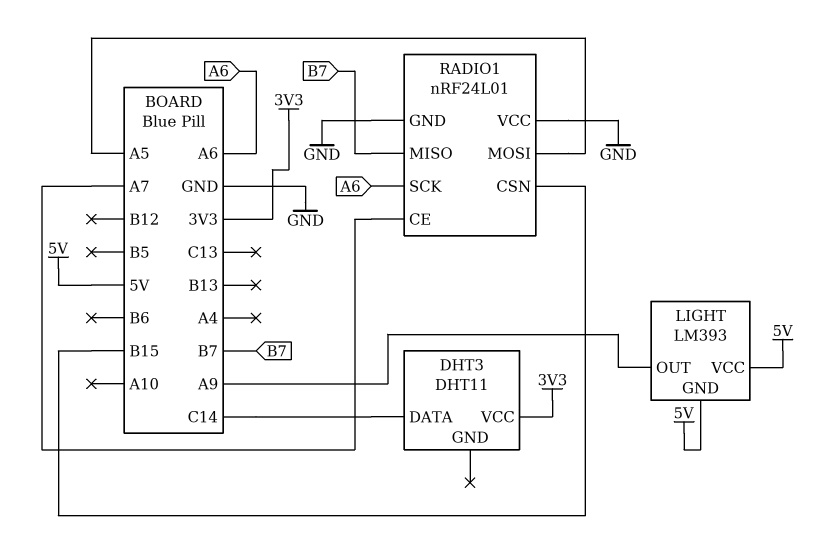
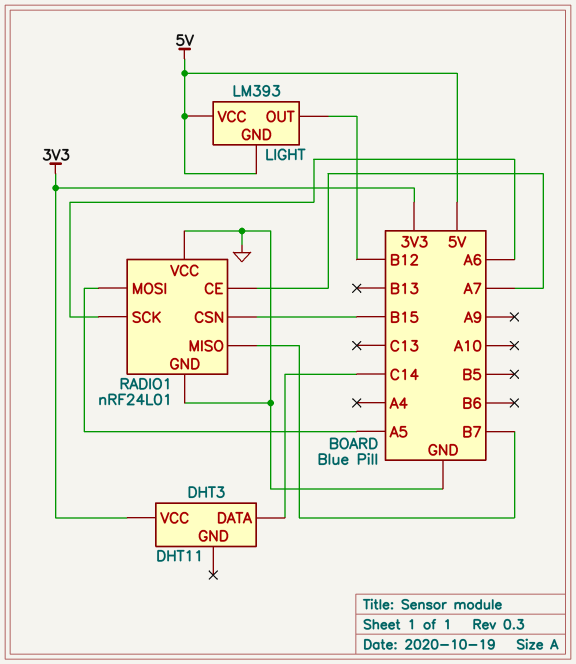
LIGHT pin OUT: A9 -> B12

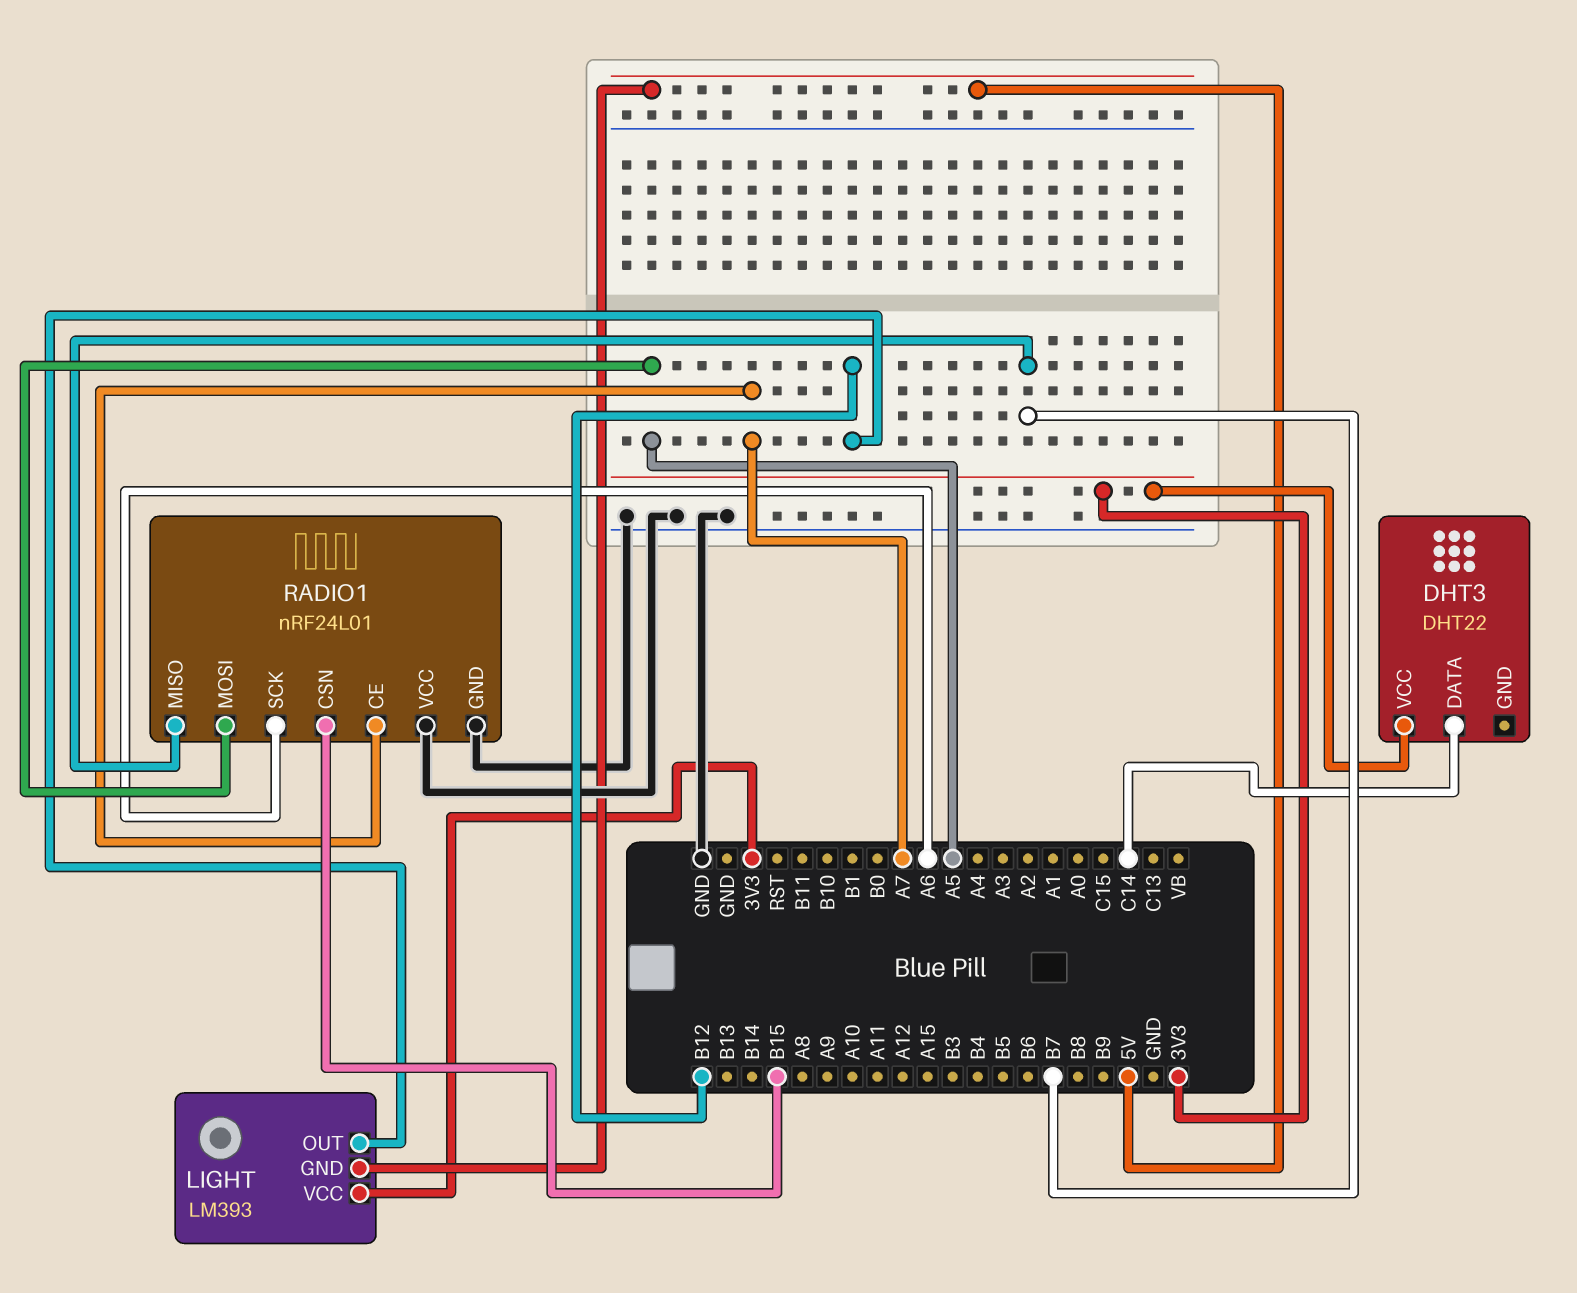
DHT3: DHT11 -> DHT22
LIGHT pin VCC: 5V -> 3V3

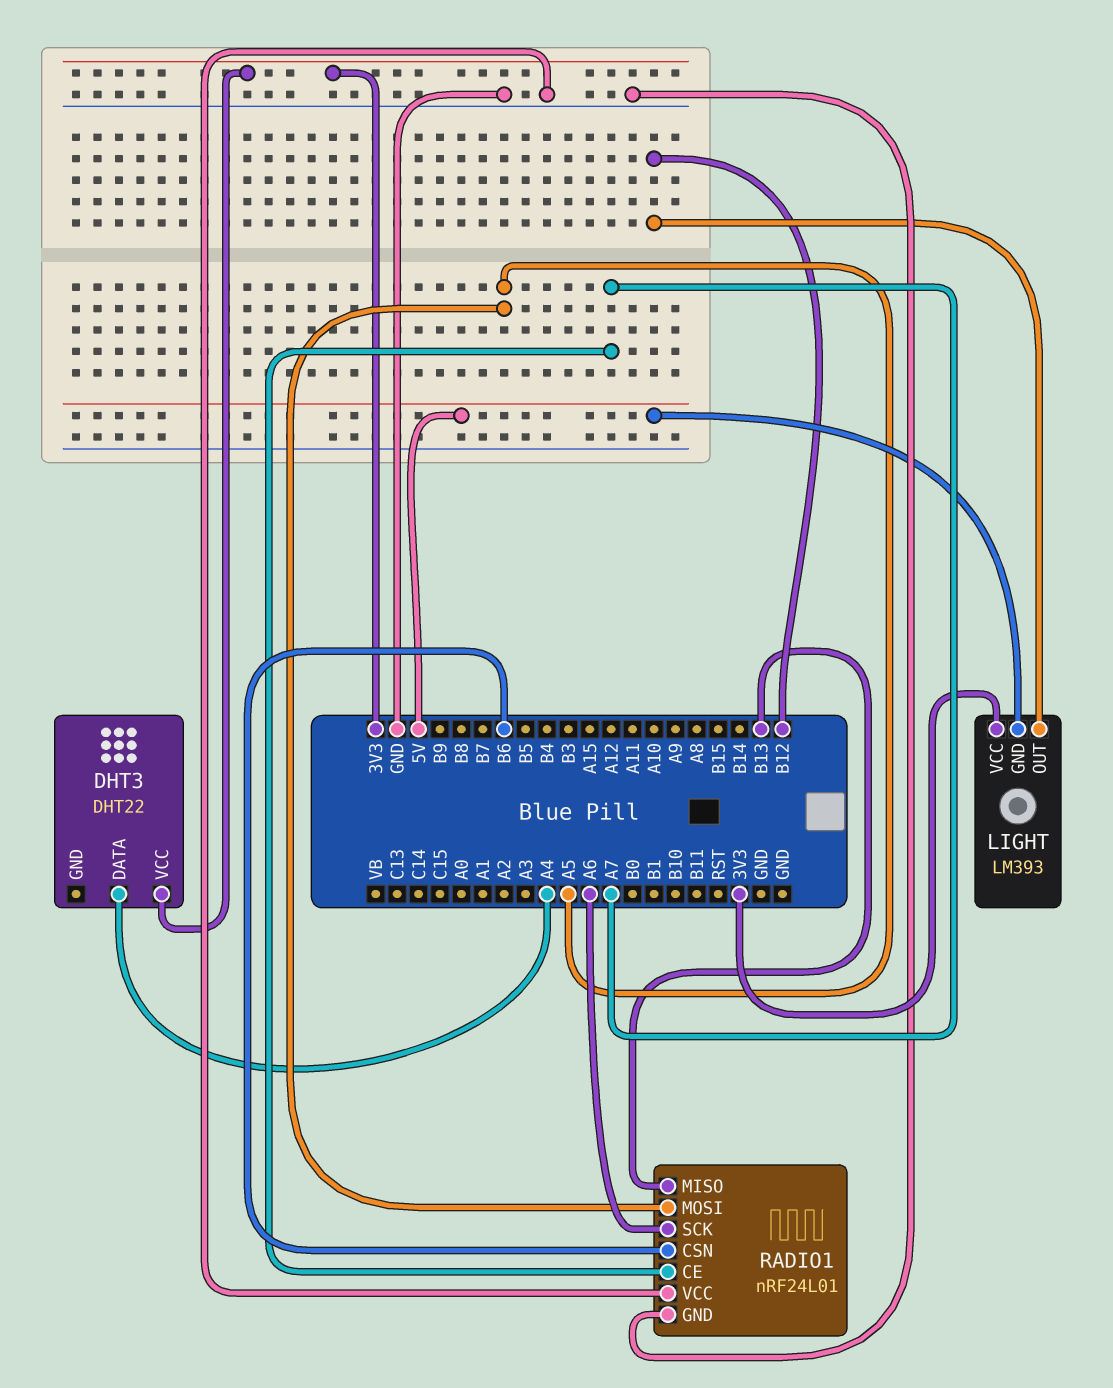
DHT3 pin DATA: C14 -> A4
RADIO1 pin CSN: B15 -> B6
RADIO1 pin MISO: B7 -> B13

